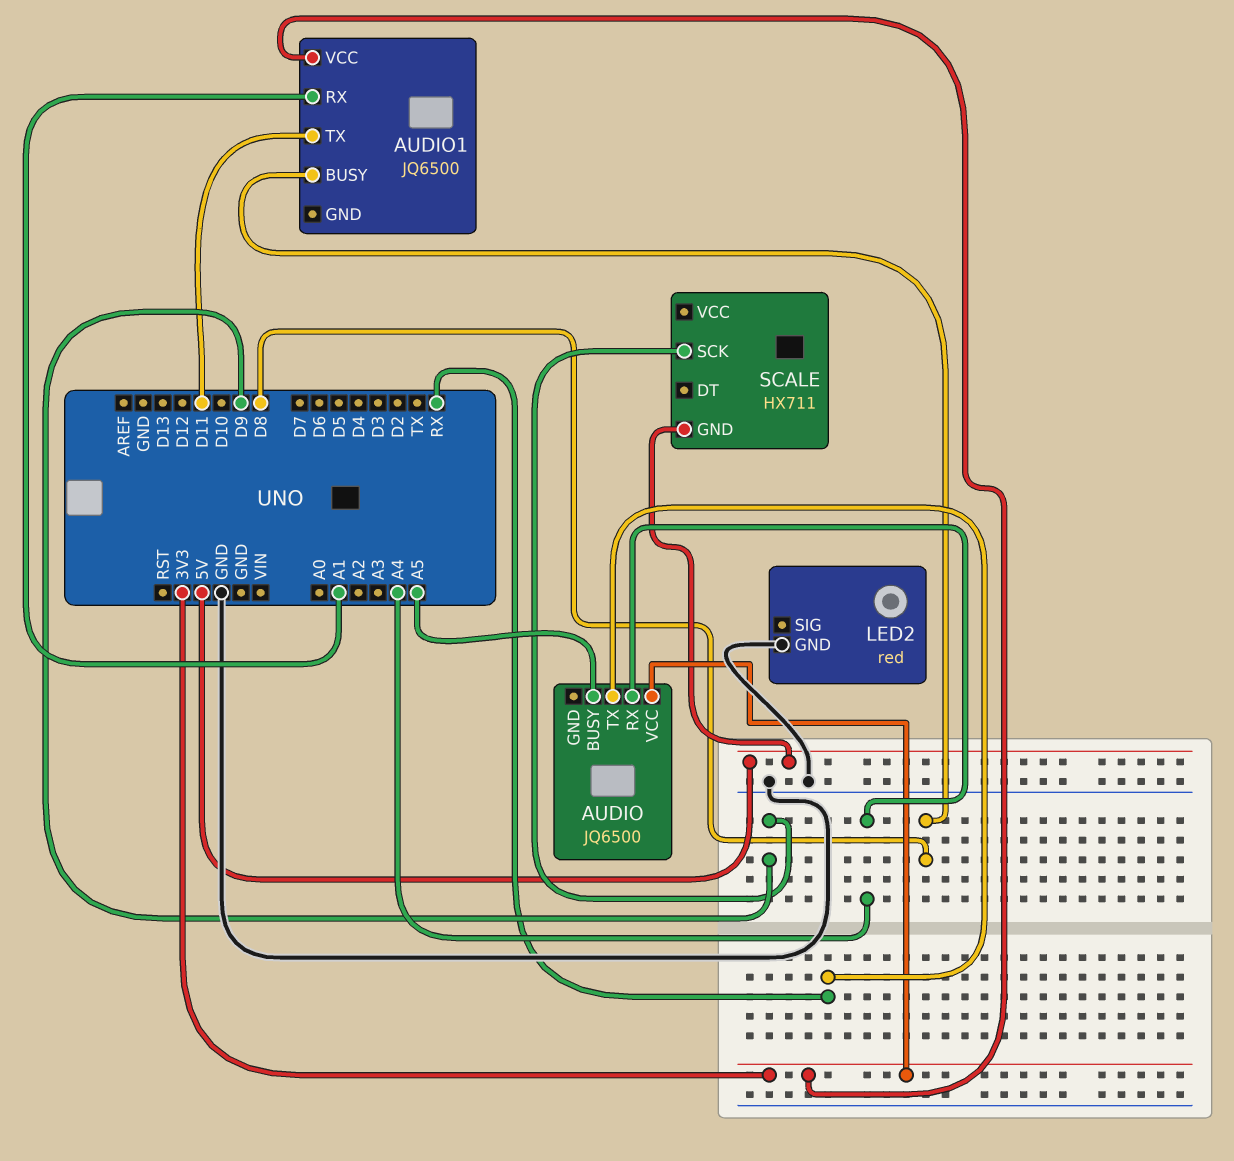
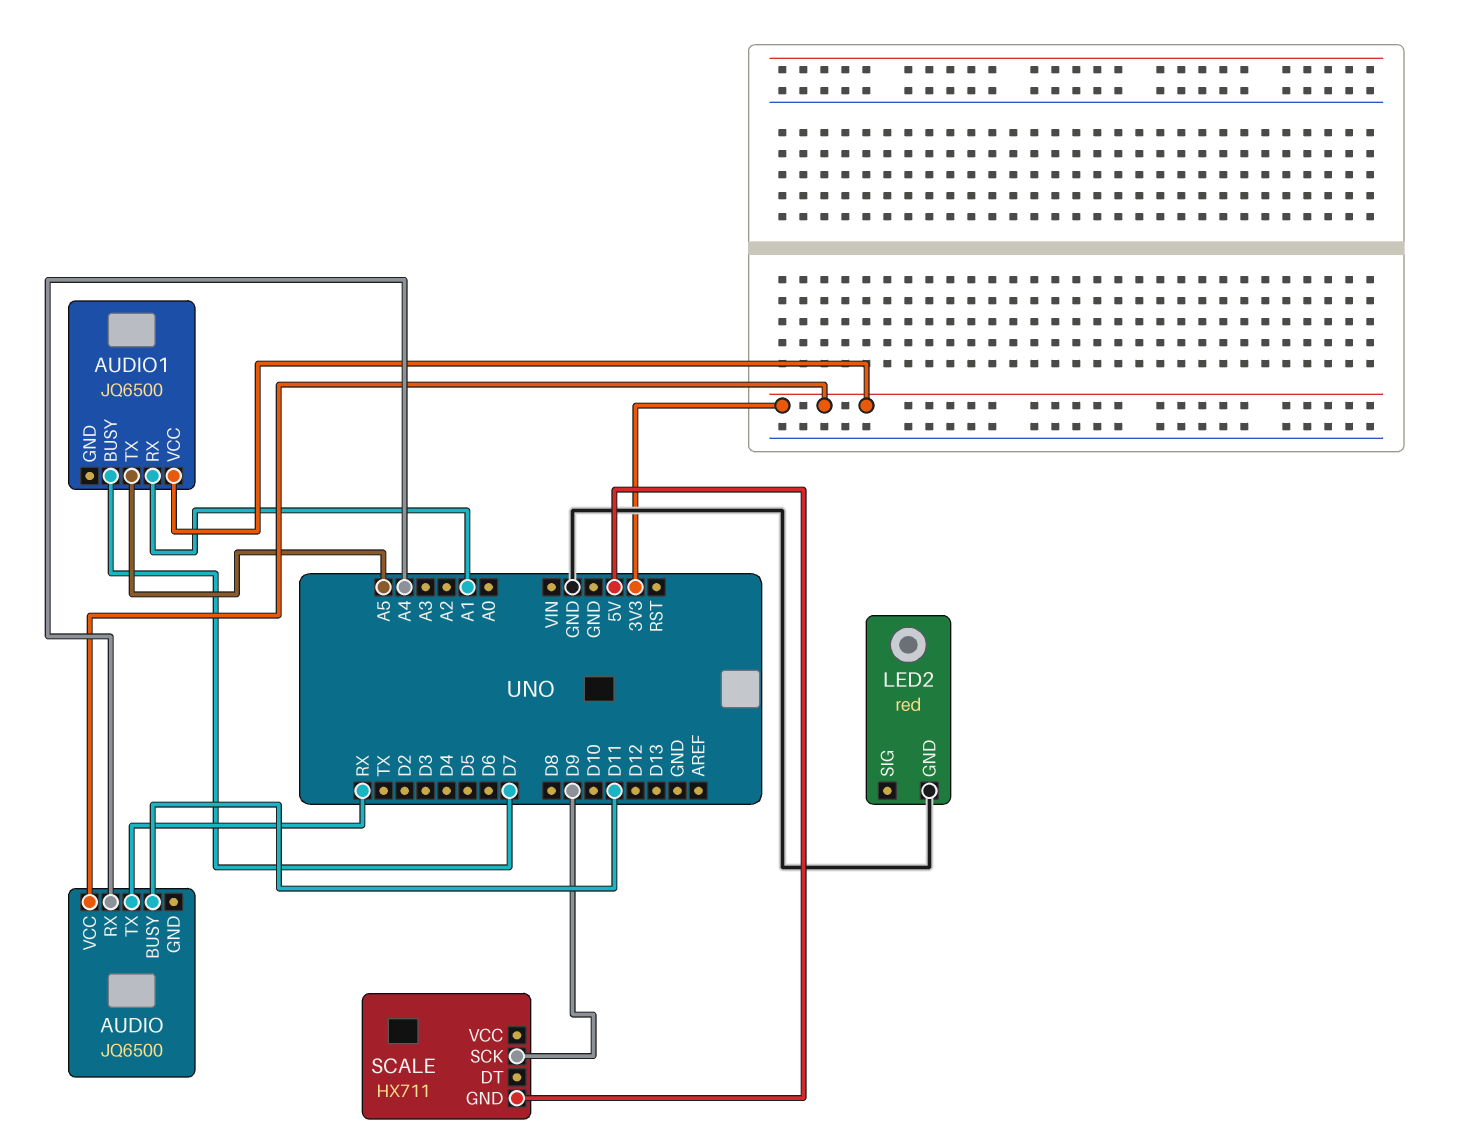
AUDIO pin BUSY: A5 -> D11
AUDIO1 pin BUSY: D8 -> D7
AUDIO1 pin TX: D11 -> A5

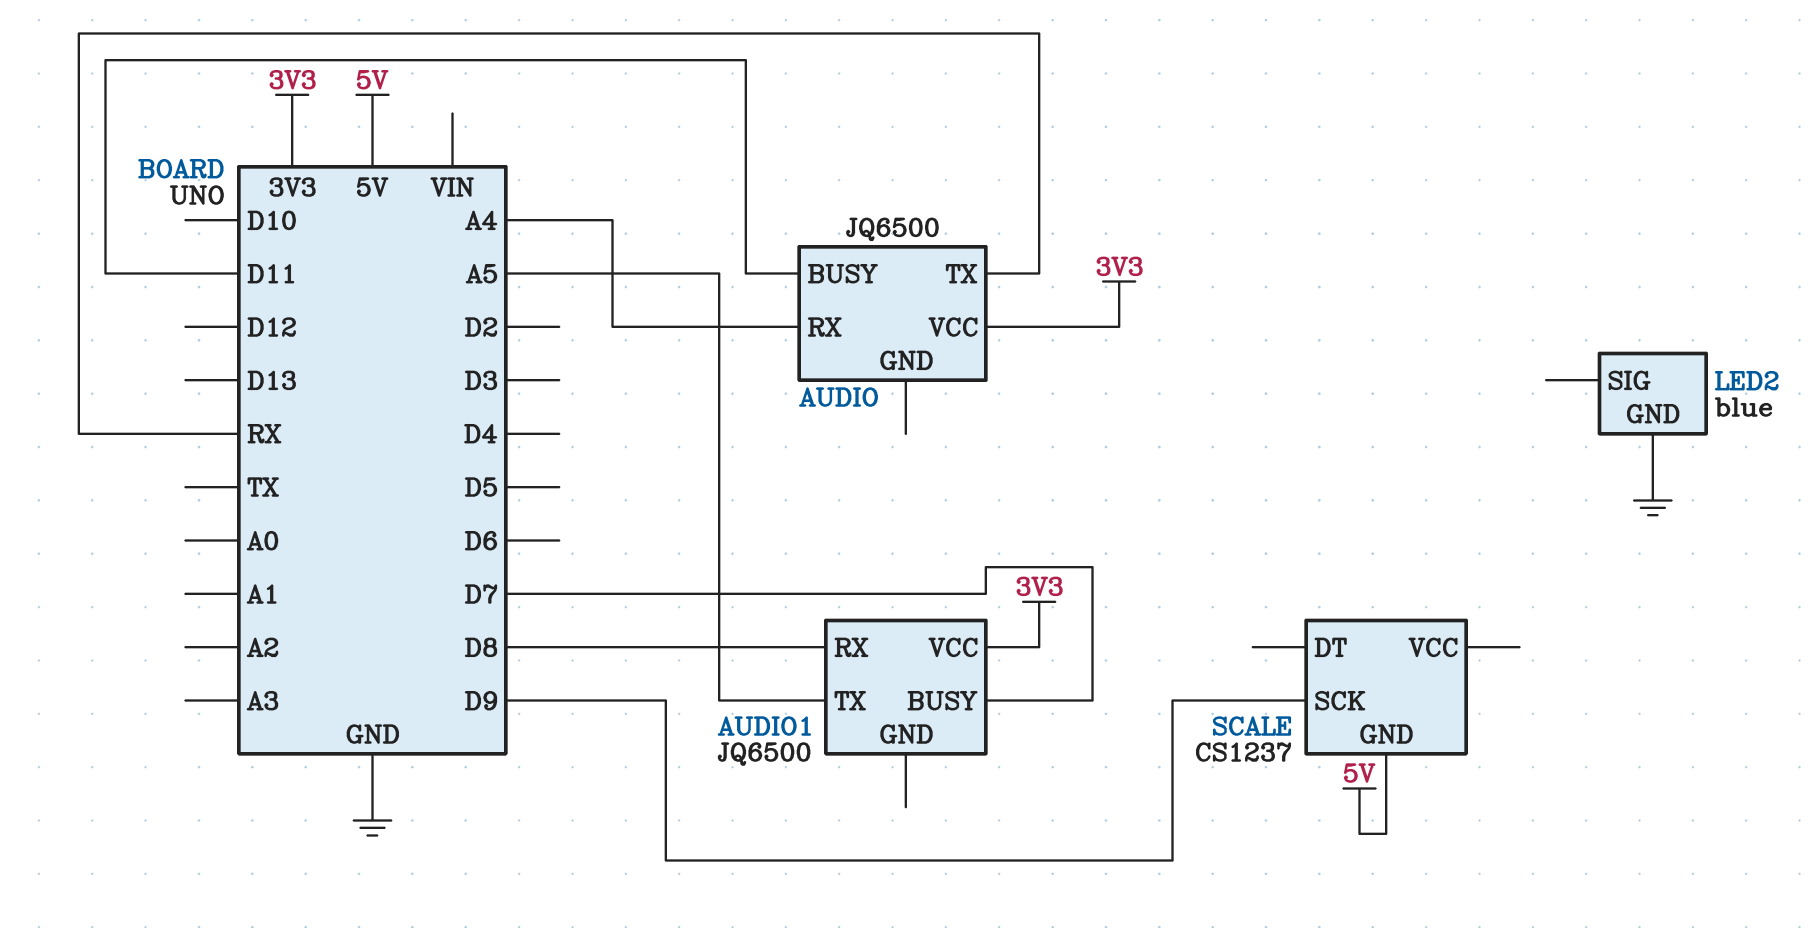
AUDIO1 pin RX: A1 -> D8
LED2: red -> blue
SCALE: HX711 -> CS1237

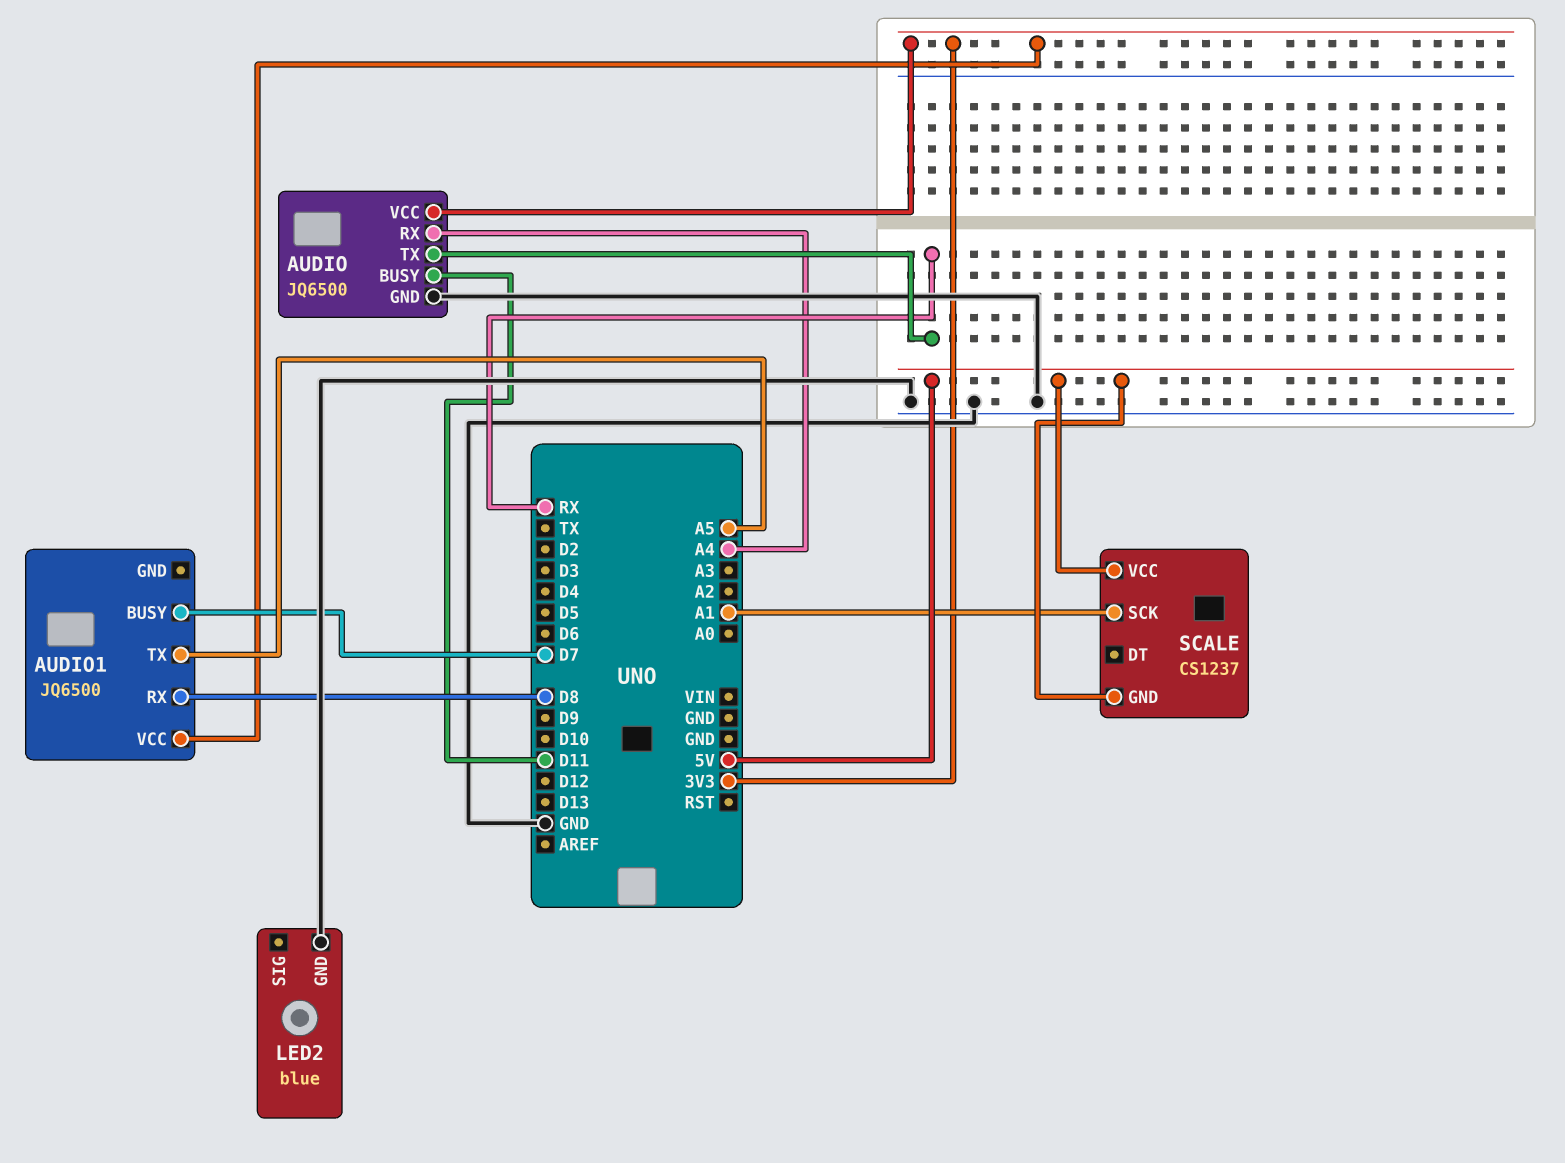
AUDIO pin GND: none -> GND
SCALE pin SCK: D9 -> A1
SCALE pin VCC: none -> 5V

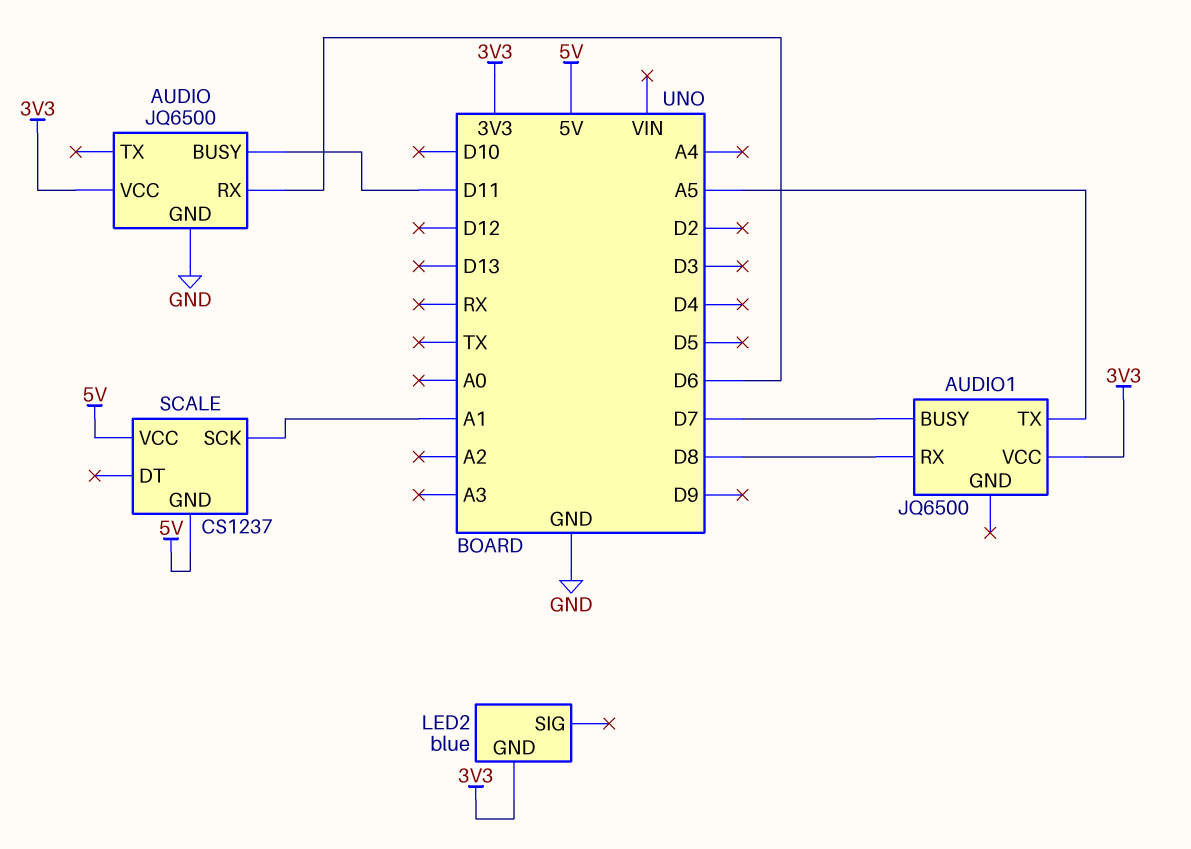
AUDIO pin RX: A4 -> D6
AUDIO pin TX: RX -> none
LED2 pin GND: GND -> 3V3

